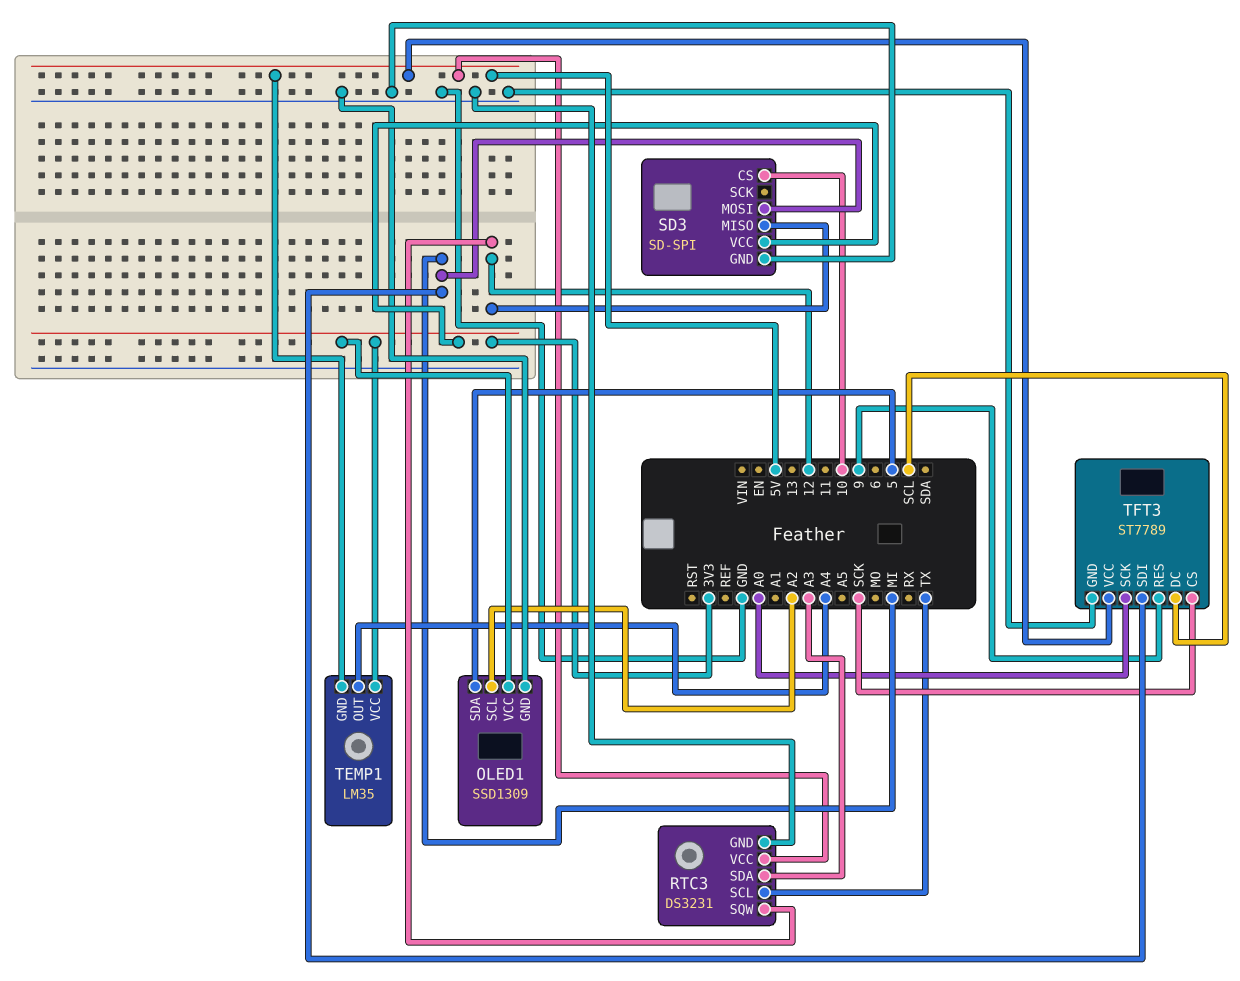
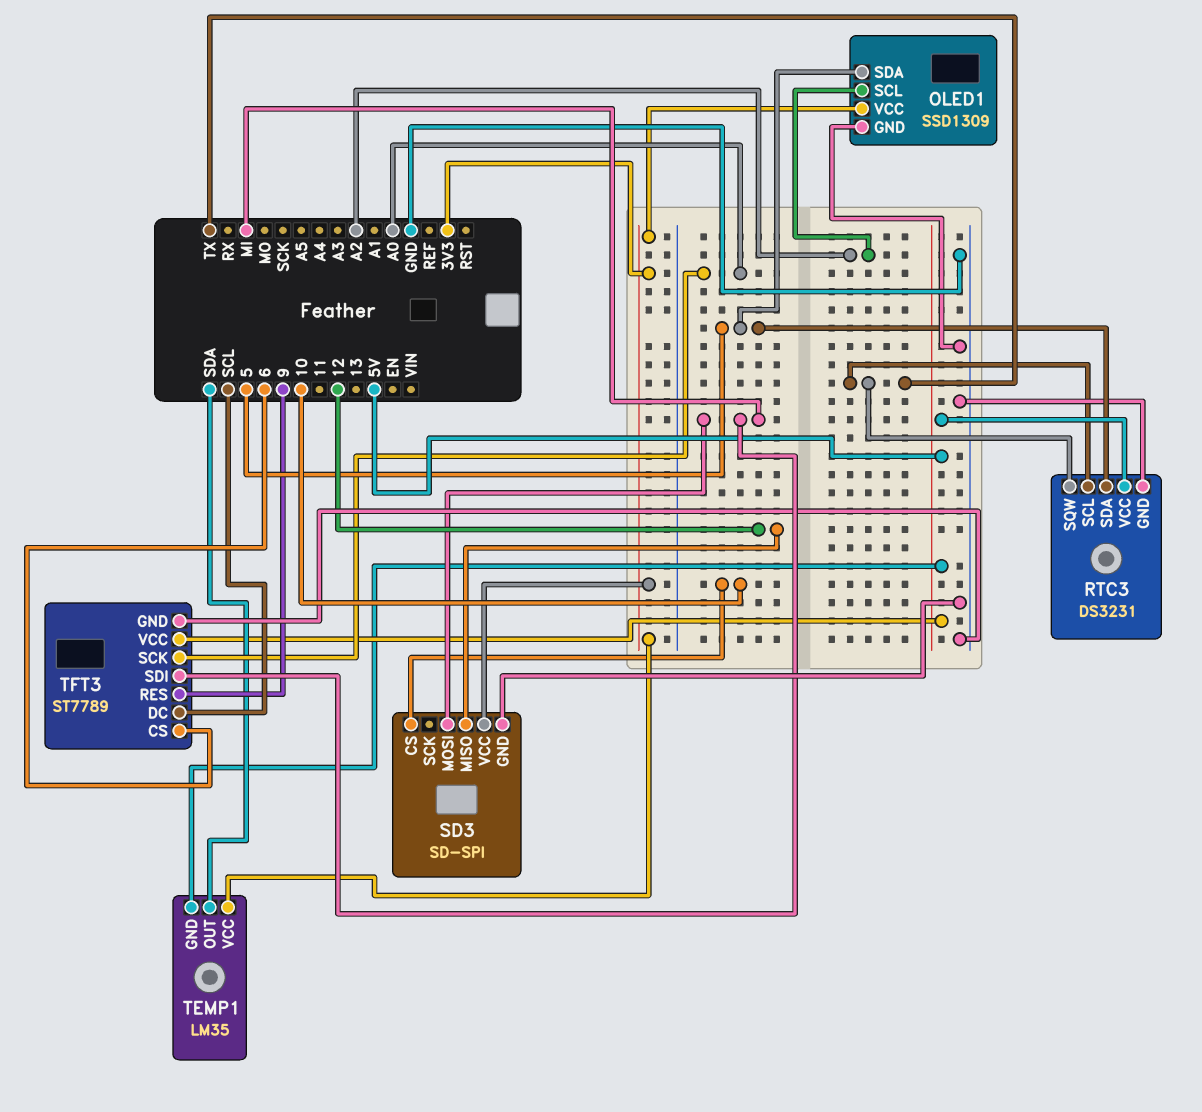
RTC3 pin SDA: A3 -> 5
RTC3 pin SQW: 12 -> TX
TEMP1 pin OUT: A4 -> SDA
TFT3 pin CS: SCK -> 6

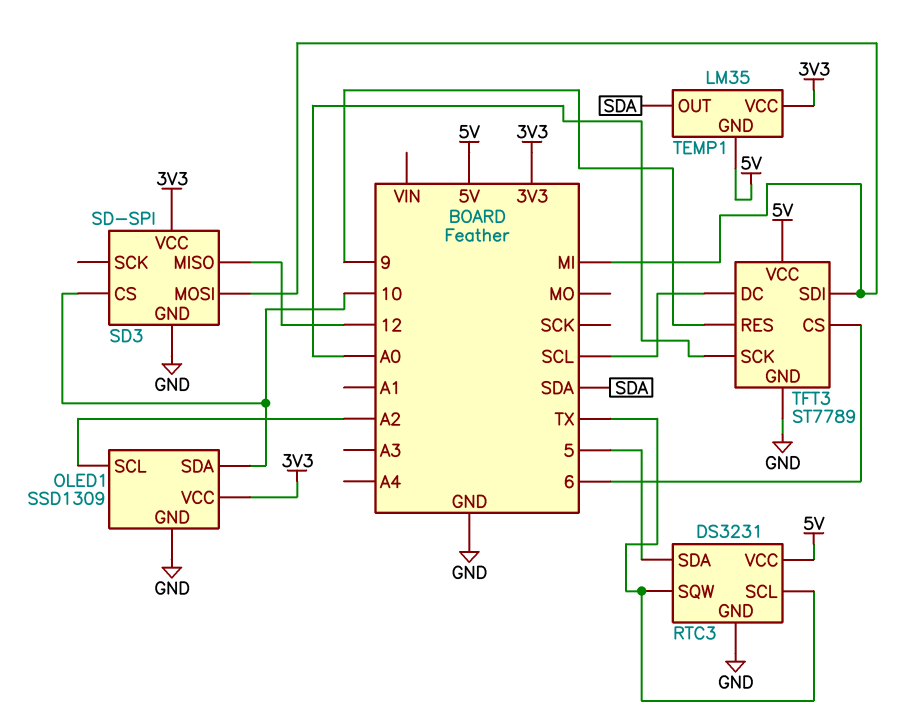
OLED1 pin SDA: 5 -> 10

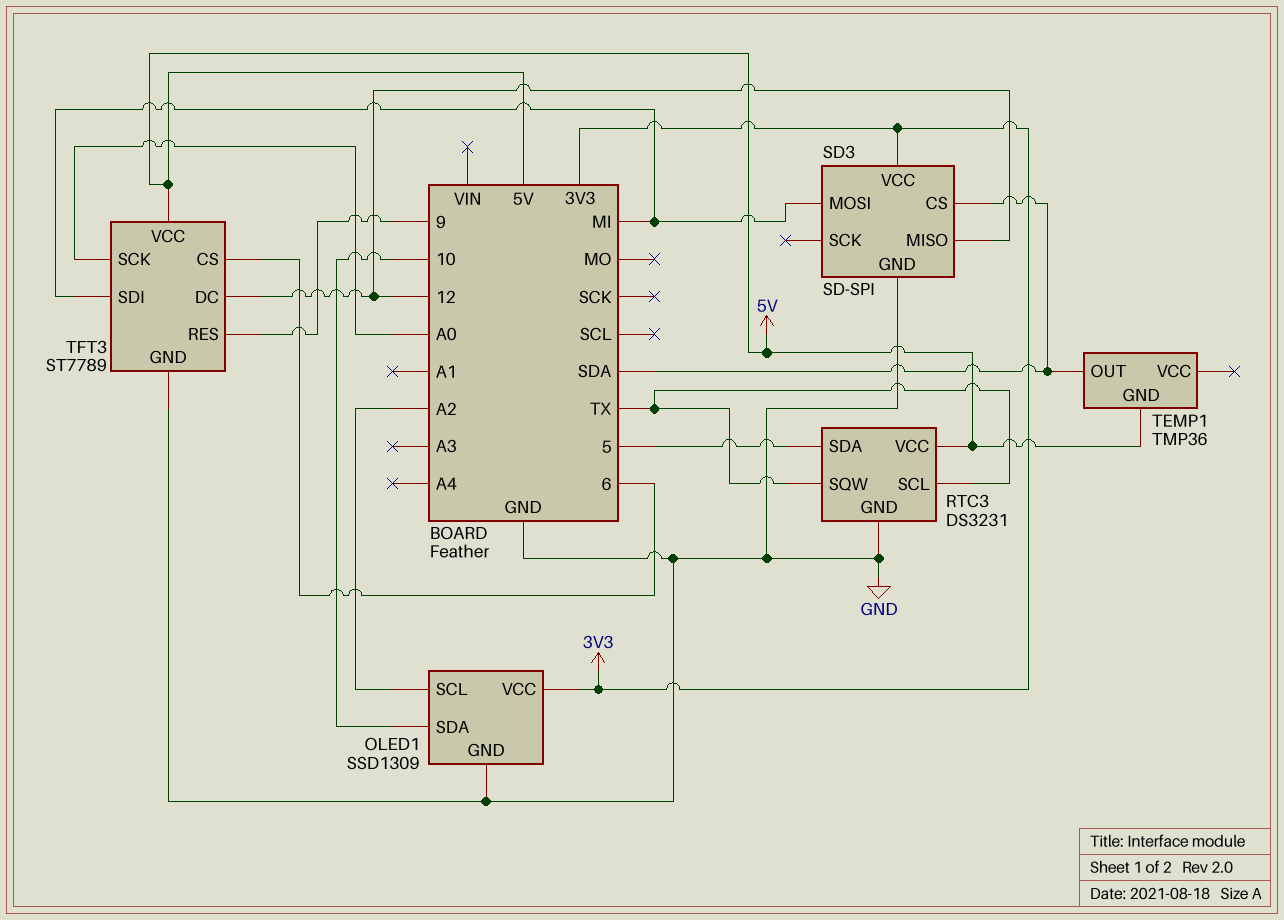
SD3 pin CS: 10 -> SDA
TEMP1: LM35 -> TMP36
TEMP1 pin VCC: 3V3 -> none
TFT3 pin DC: SCL -> 12

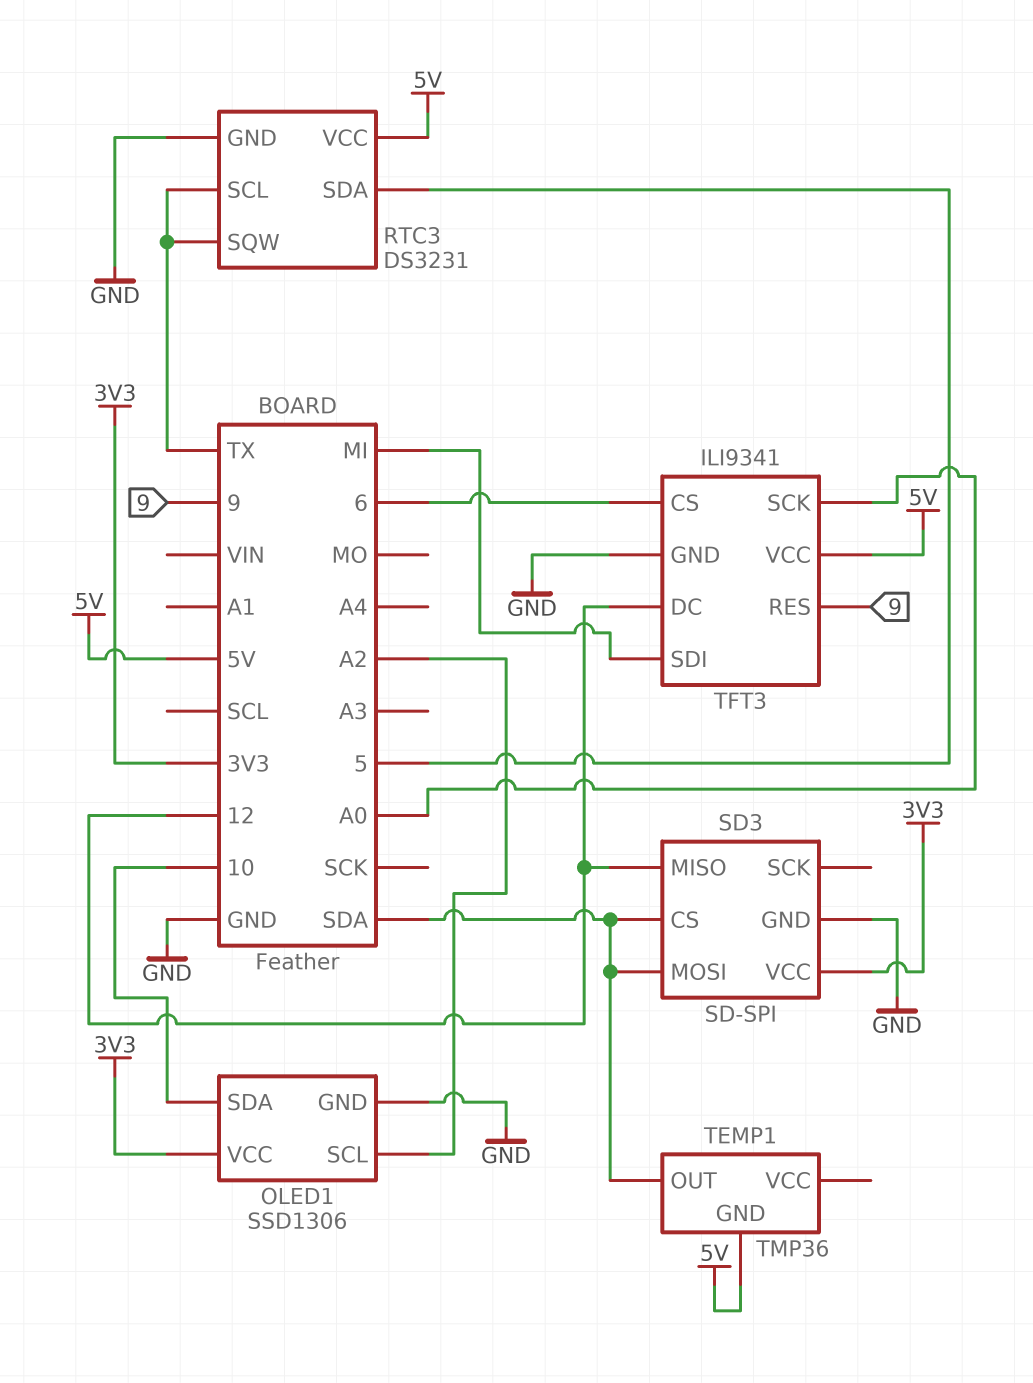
OLED1: SSD1309 -> SSD1306
SD3 pin MOSI: MI -> SDA
TFT3: ST7789 -> ILI9341

